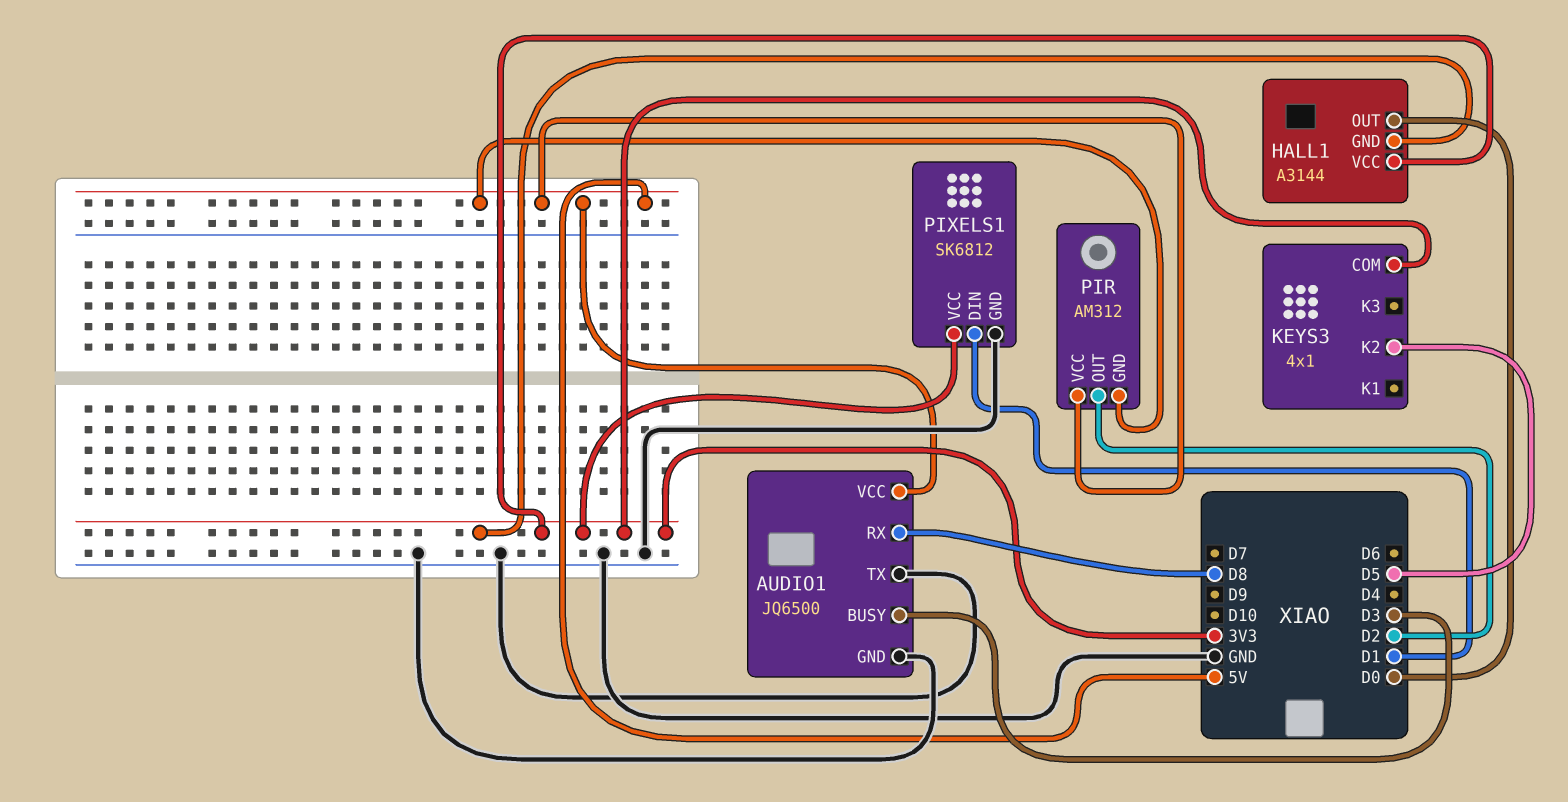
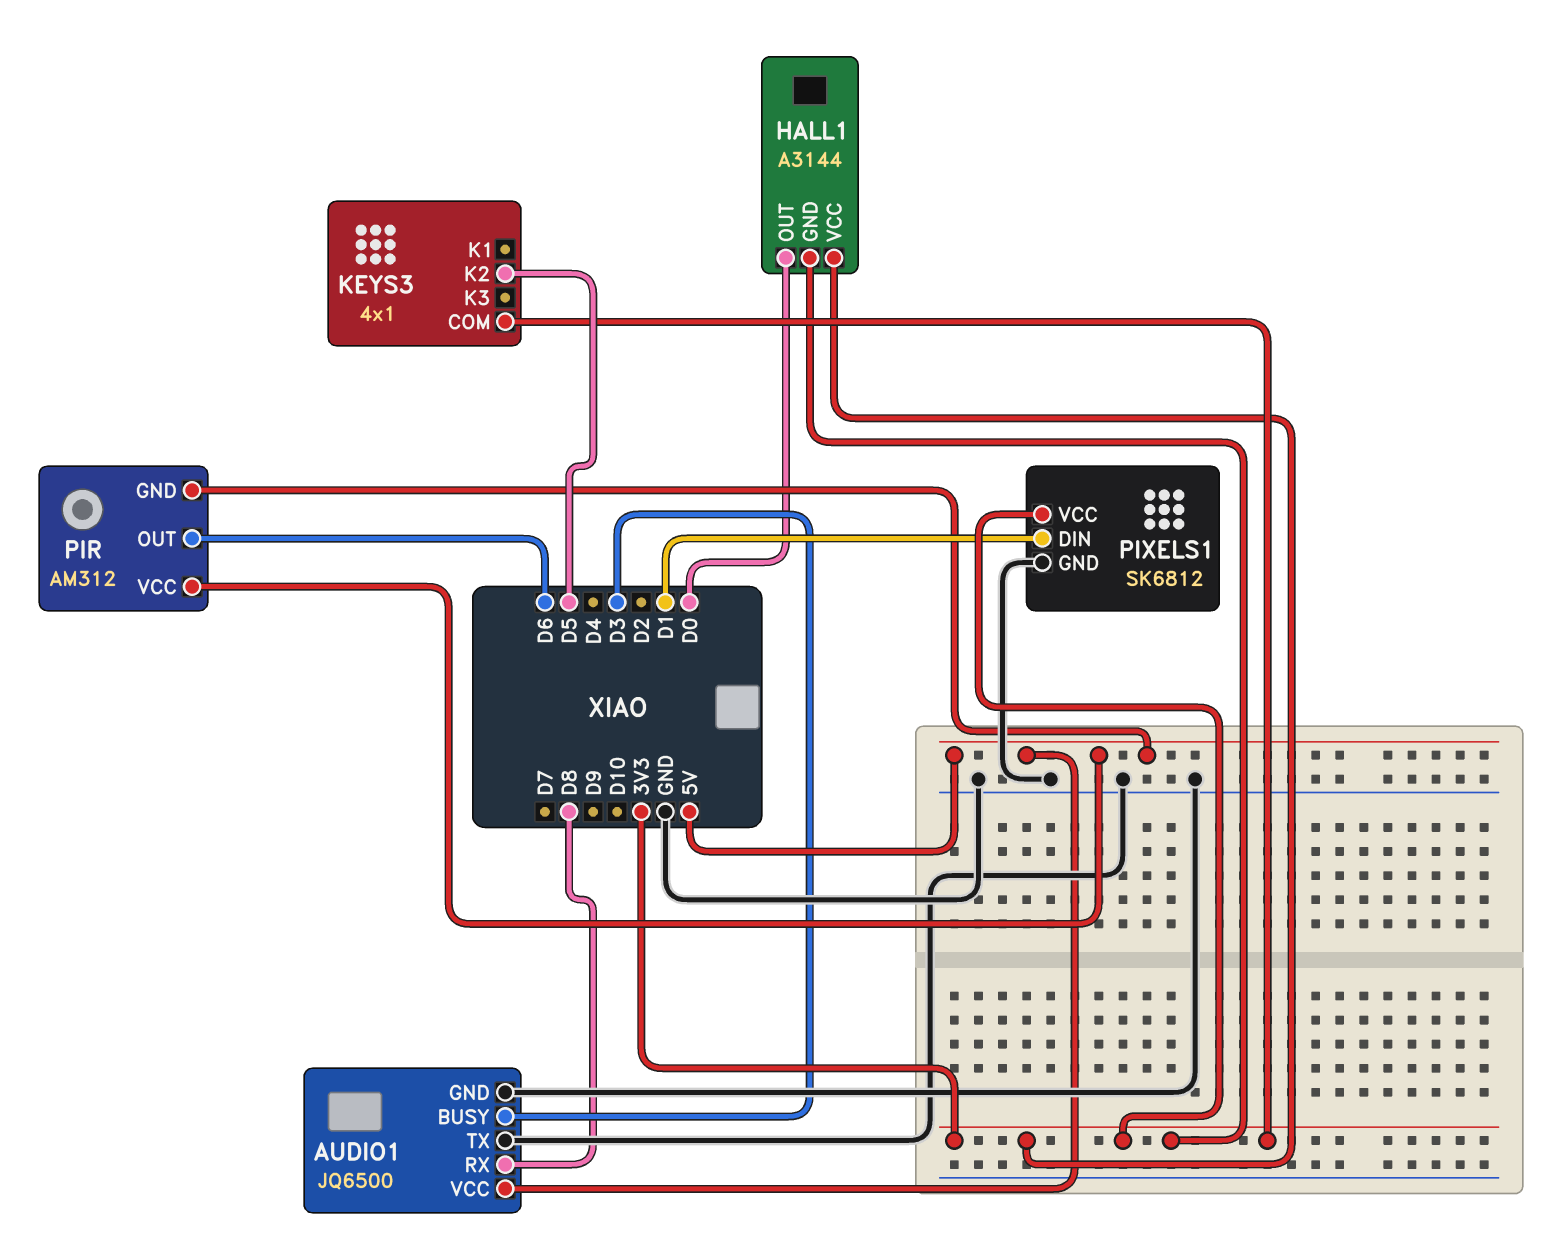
PIR pin OUT: D2 -> D6

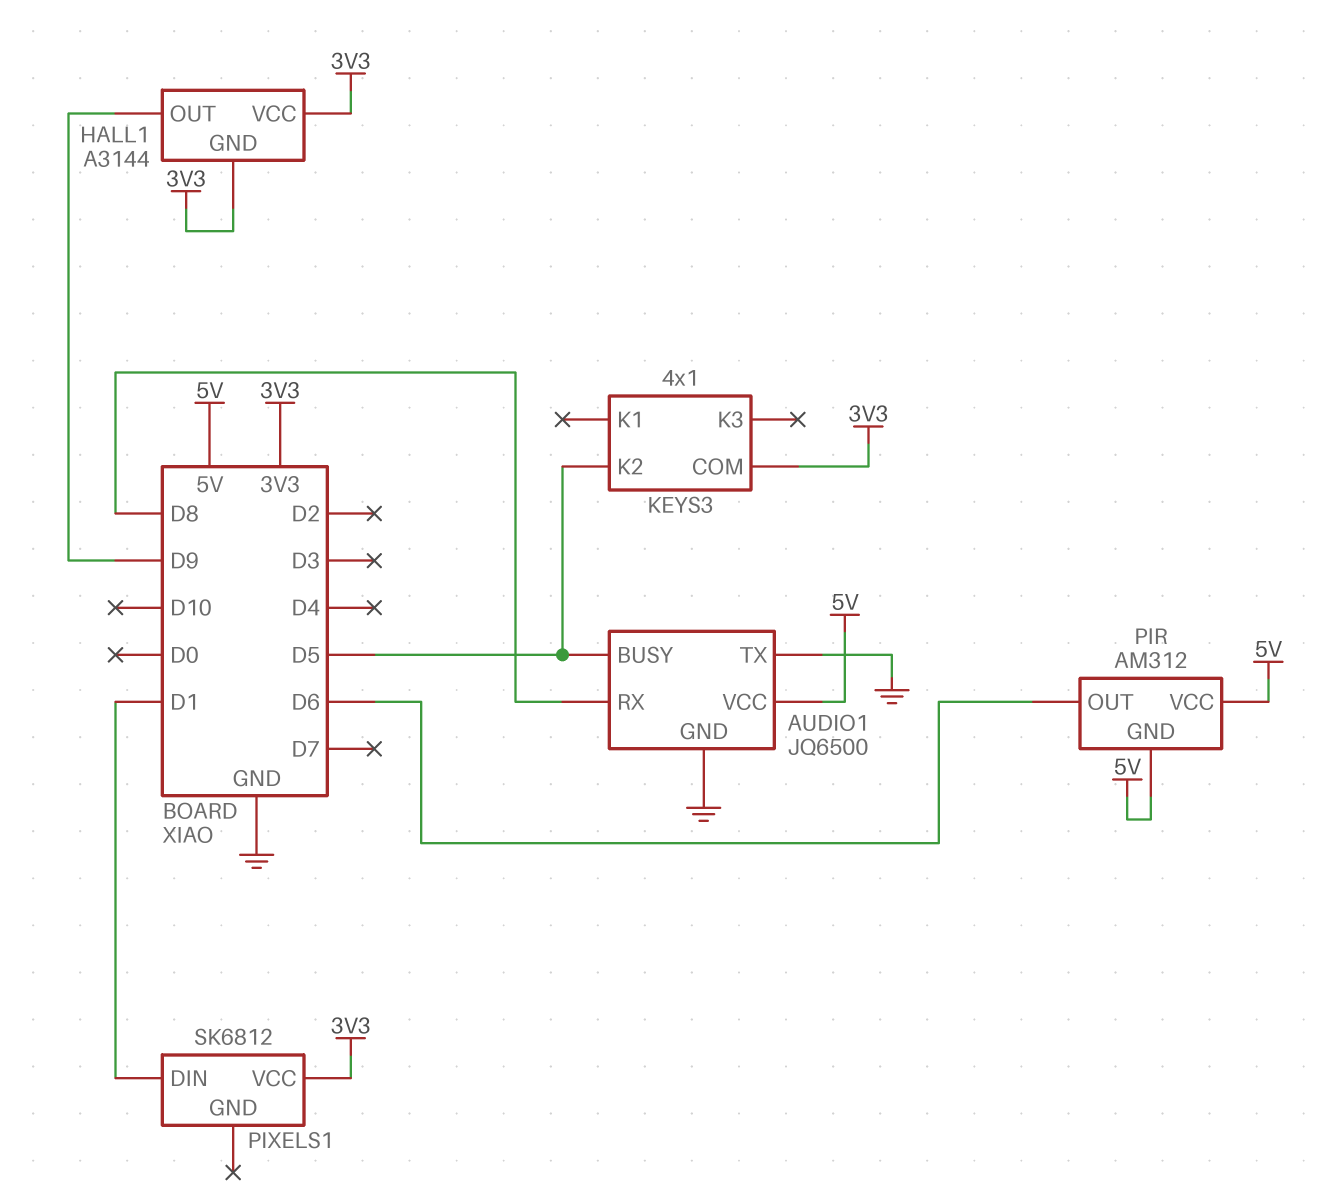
AUDIO1 pin BUSY: D3 -> D5
HALL1 pin OUT: D0 -> D9
PIXELS1 pin GND: GND -> none

